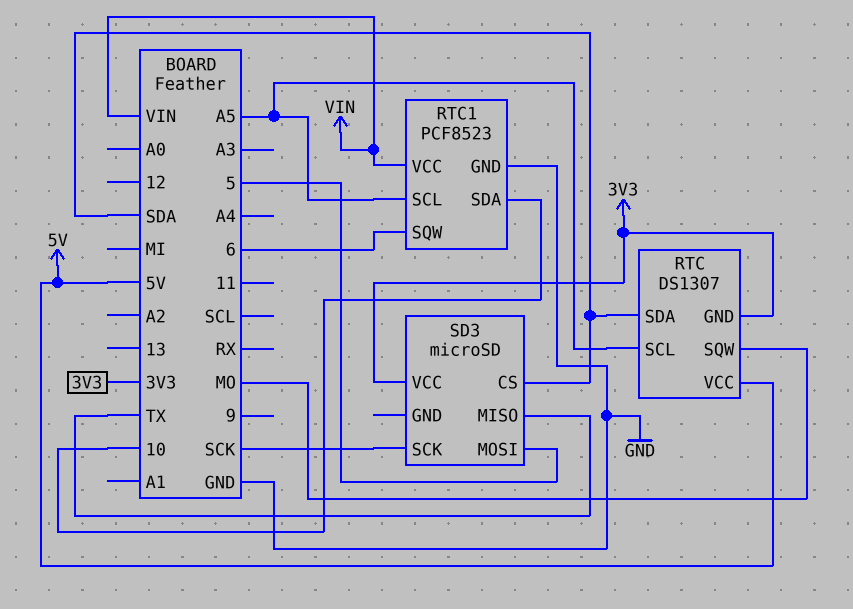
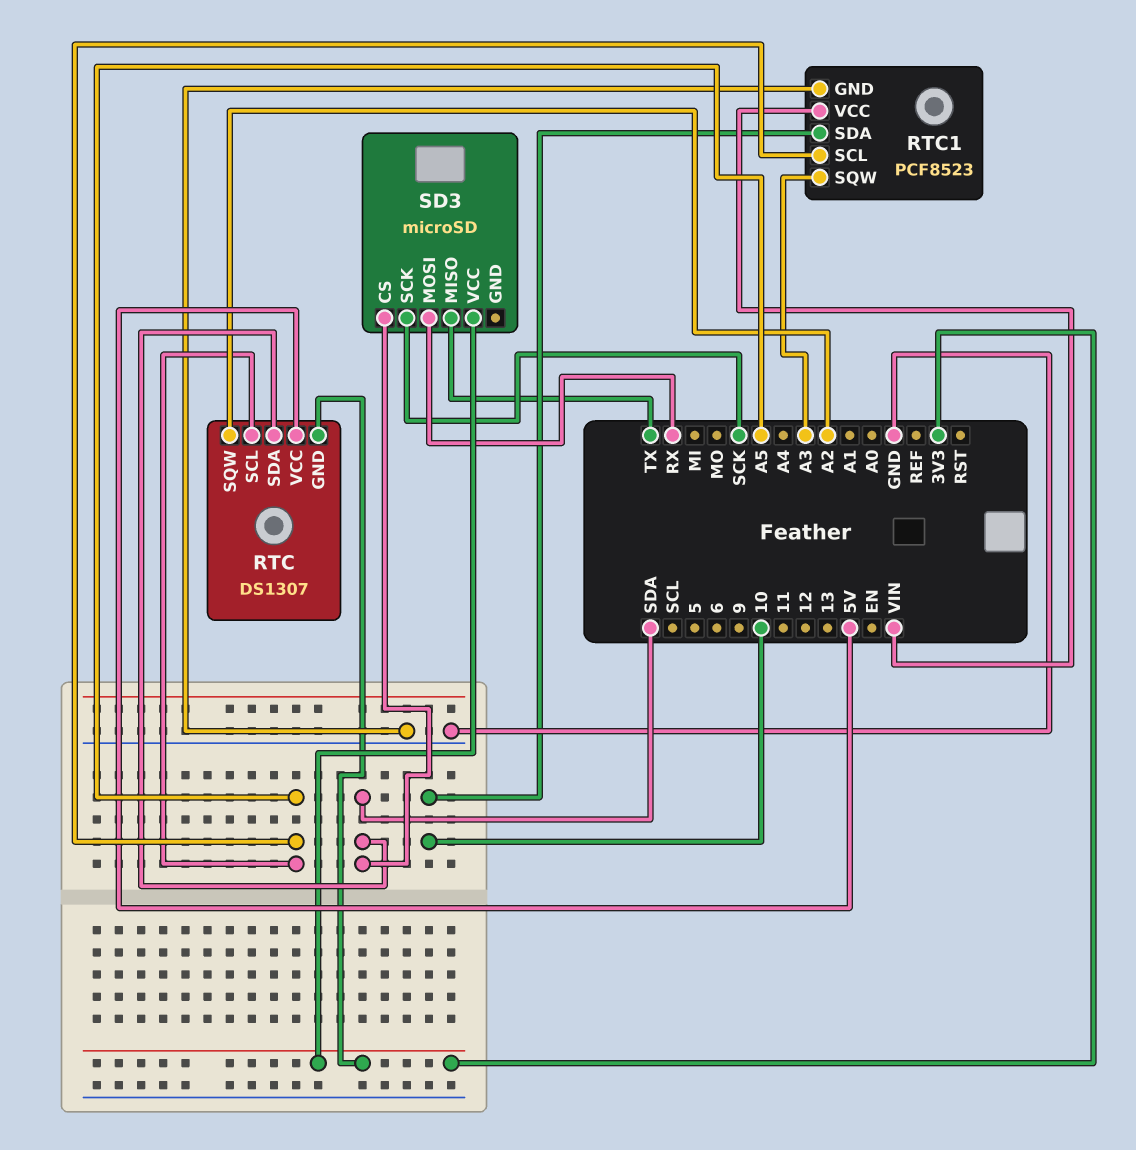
RTC pin SQW: MO -> A2
RTC1 pin SQW: 6 -> A3
SD3 pin MOSI: 5 -> RX

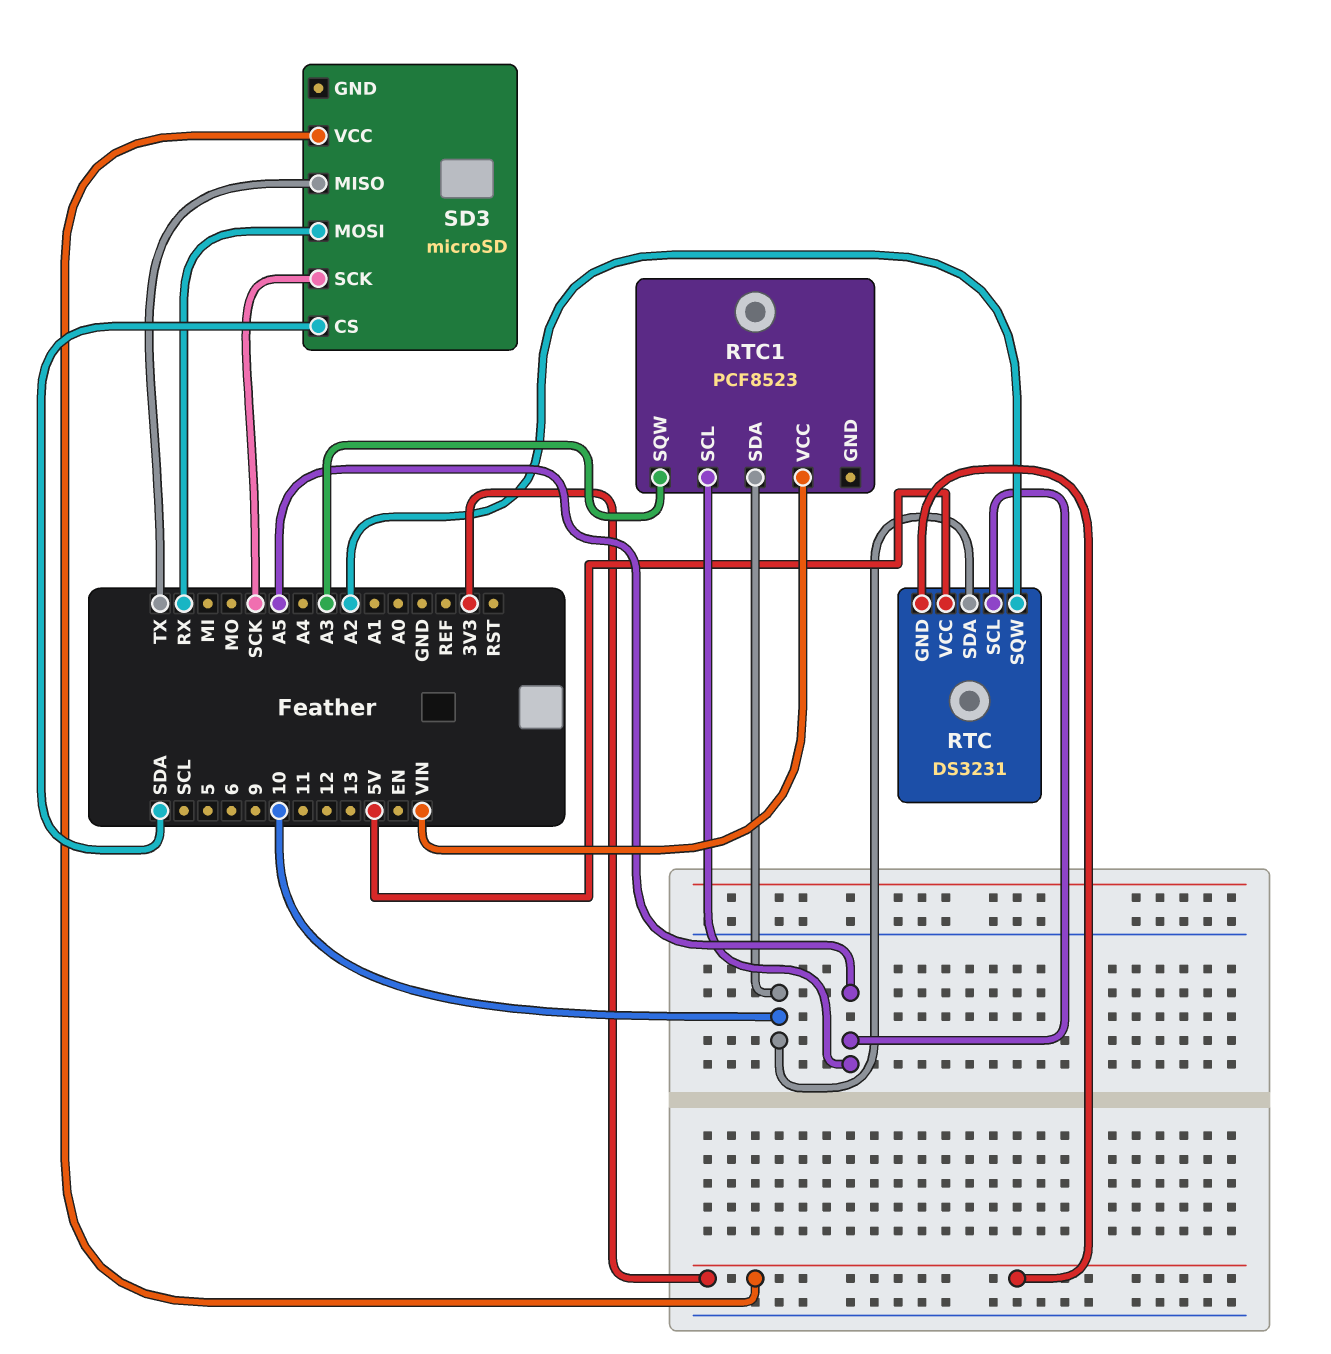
RTC: DS1307 -> DS3231
RTC pin SDA: SDA -> 10
RTC1 pin GND: GND -> none

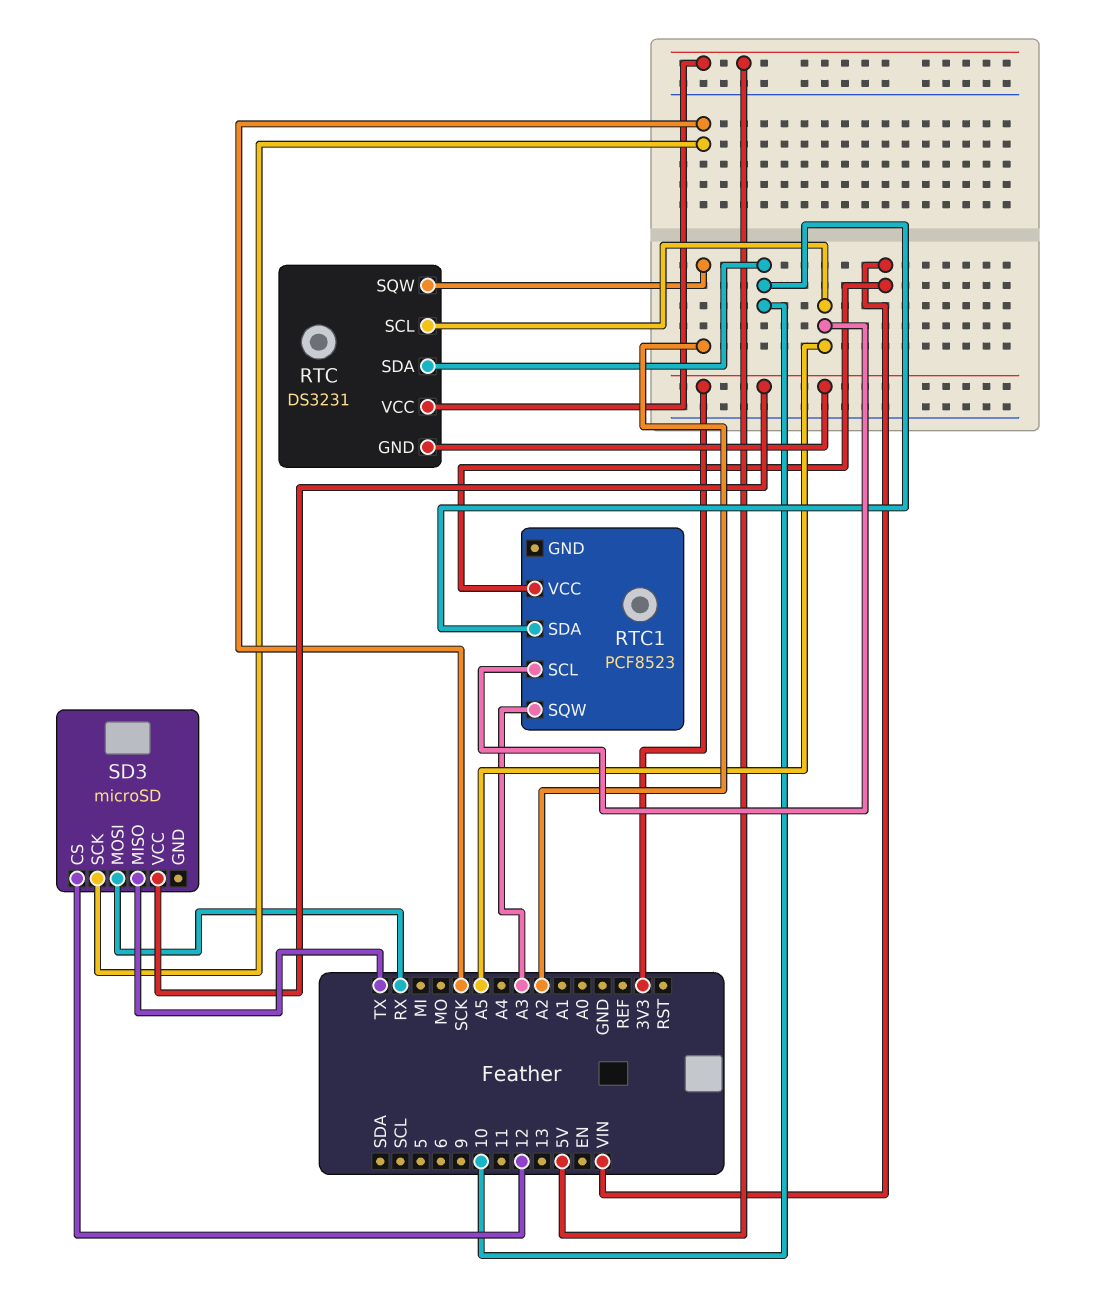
SD3 pin CS: SDA -> 12

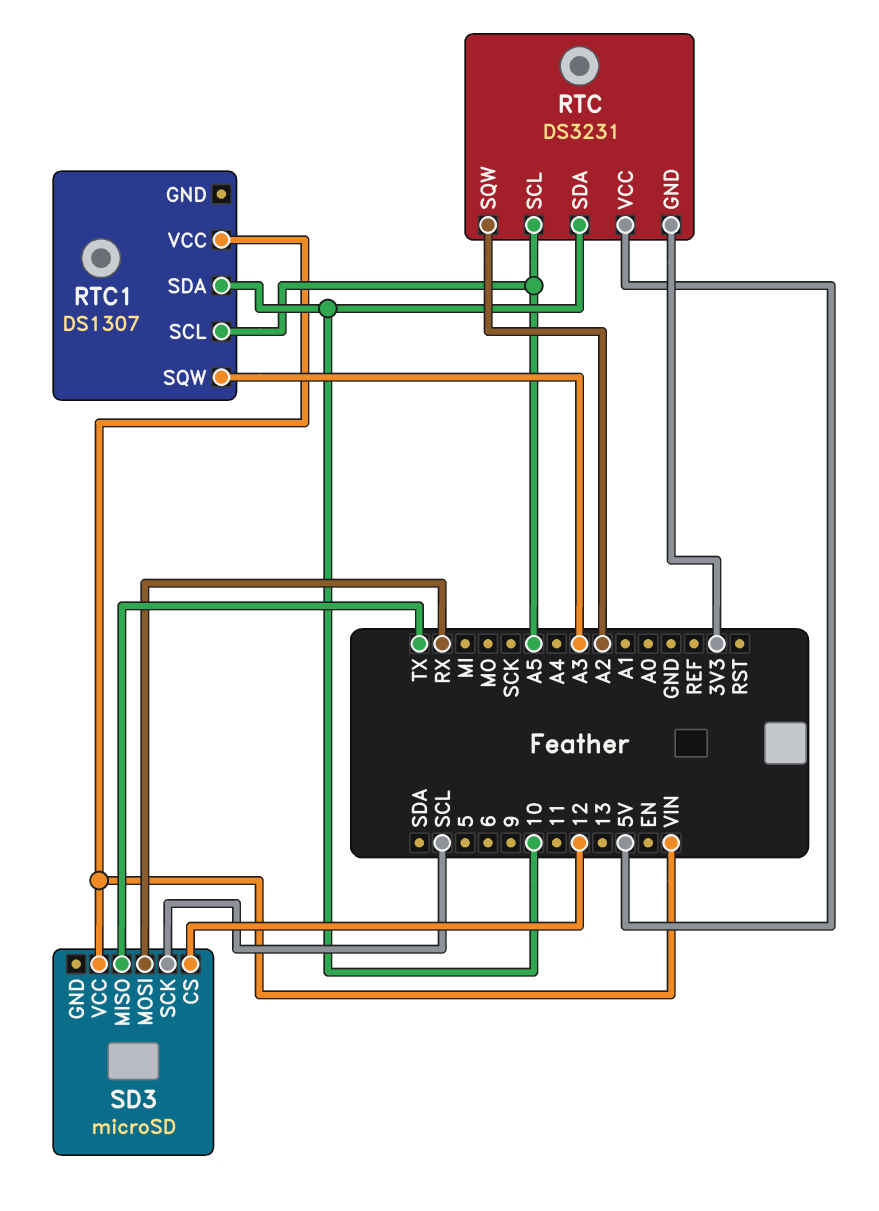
RTC1: PCF8523 -> DS1307
SD3 pin SCK: SCK -> SCL
SD3 pin VCC: 3V3 -> VIN

